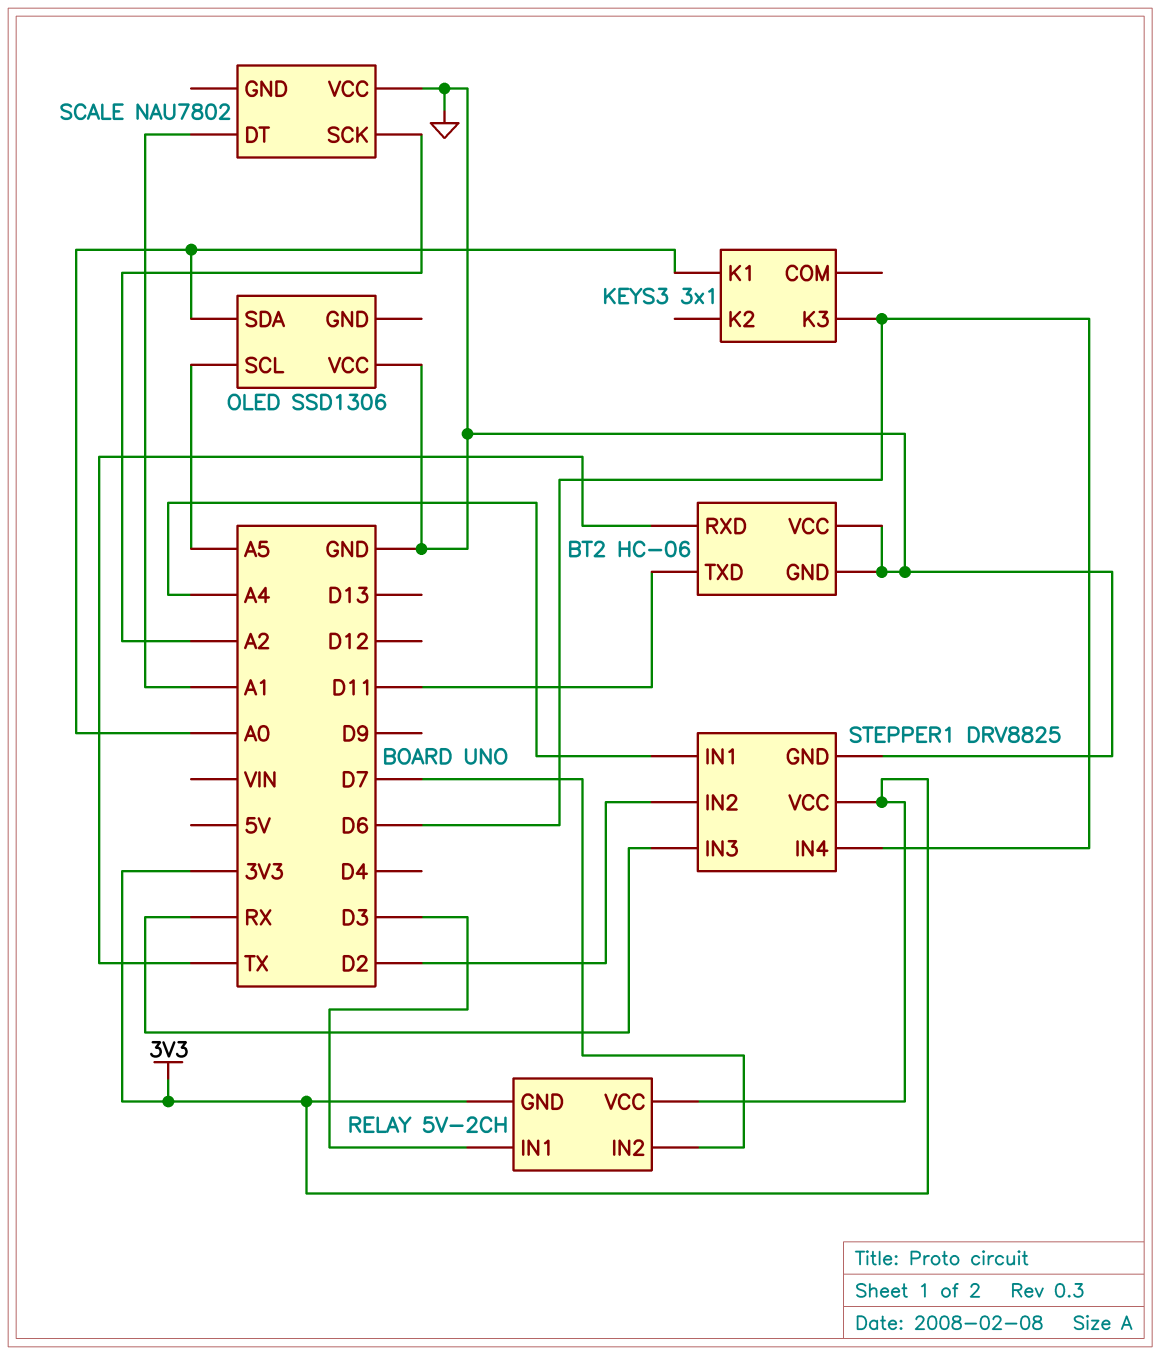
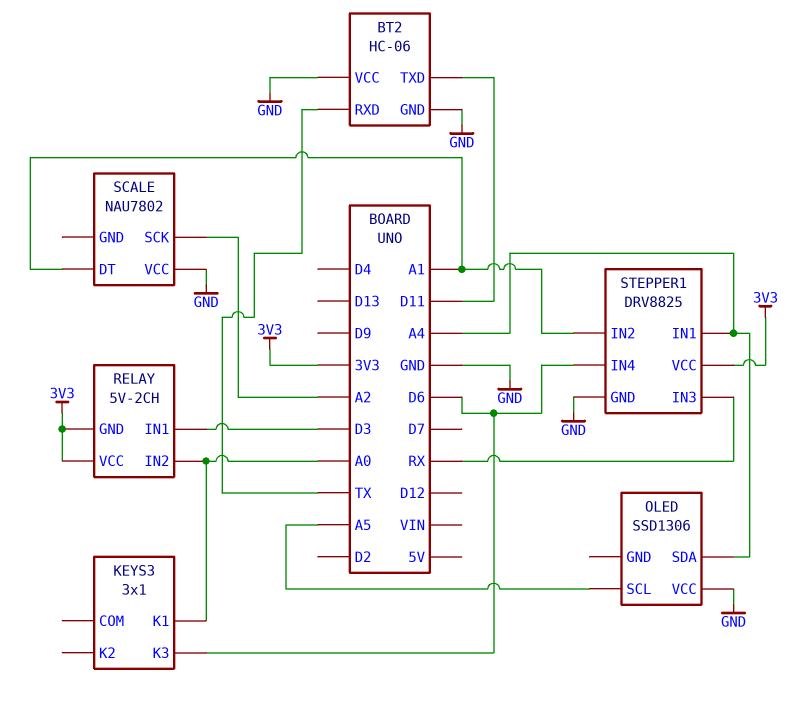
OLED pin SDA: A0 -> A4
RELAY pin IN2: D7 -> A0
STEPPER1 pin IN2: D2 -> A1

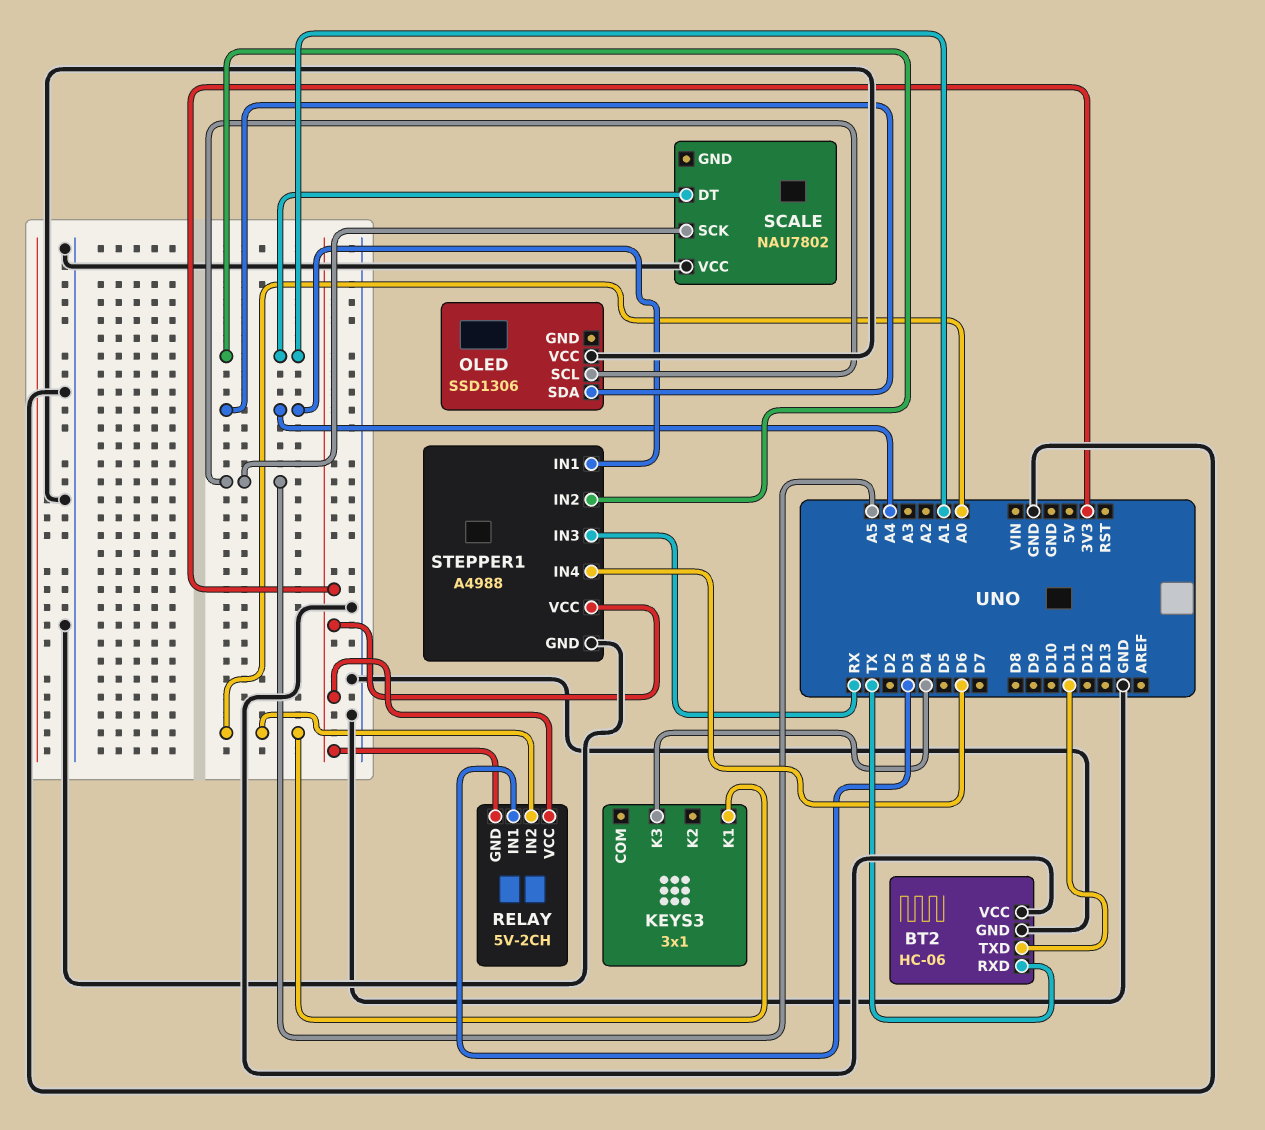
KEYS3 pin K3: D6 -> D4
SCALE pin SCK: A2 -> A5
STEPPER1: DRV8825 -> A4988

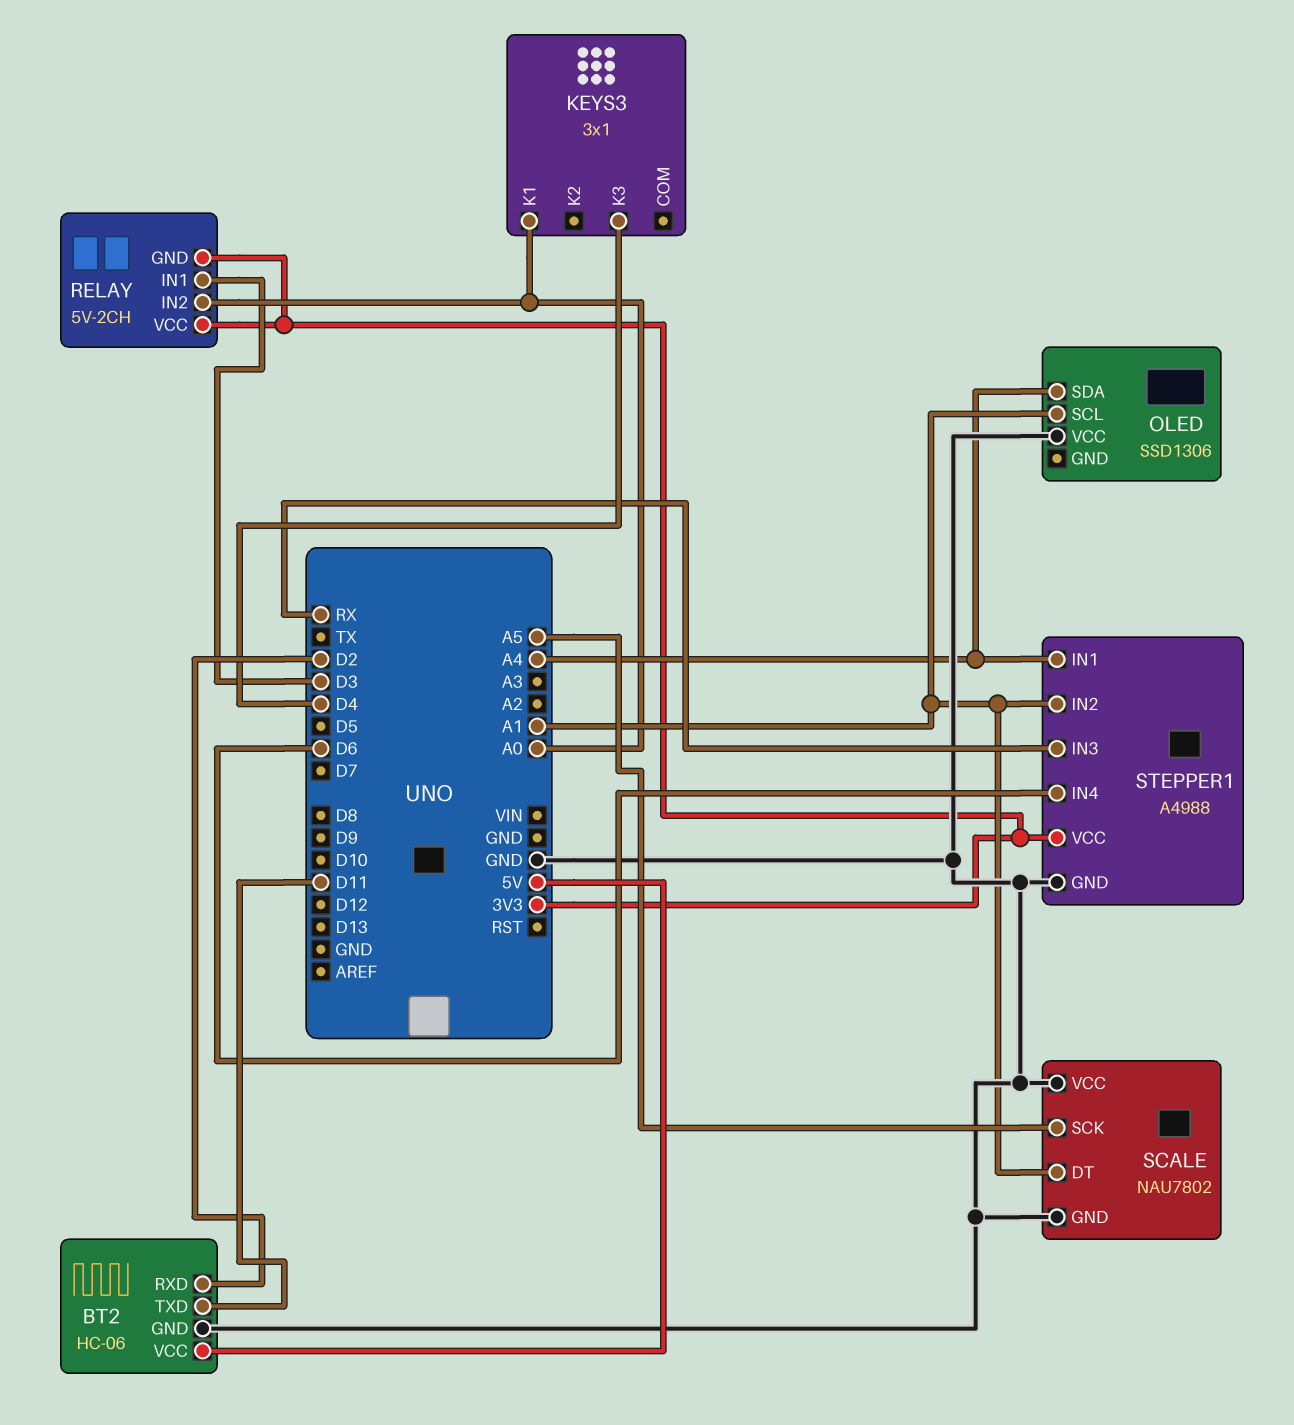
BT2 pin RXD: TX -> D2
BT2 pin VCC: GND -> 5V
OLED pin SCL: A5 -> A1
SCALE pin GND: none -> GND

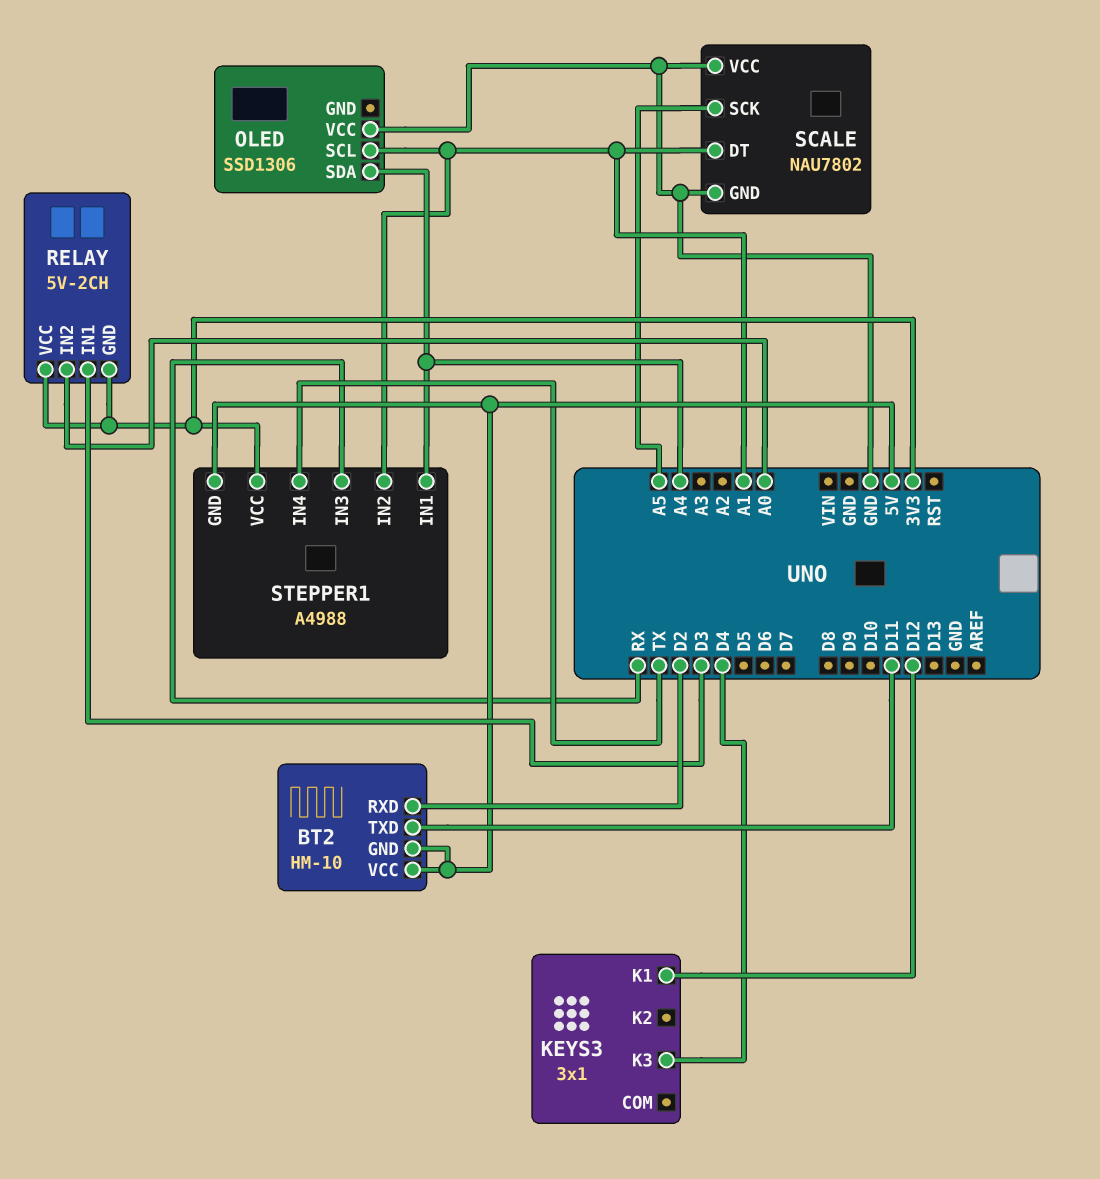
BT2: HC-06 -> HM-10
BT2 pin GND: GND -> 5V
KEYS3 pin K1: A0 -> D12
STEPPER1 pin GND: GND -> 5V
STEPPER1 pin IN4: D6 -> TX

